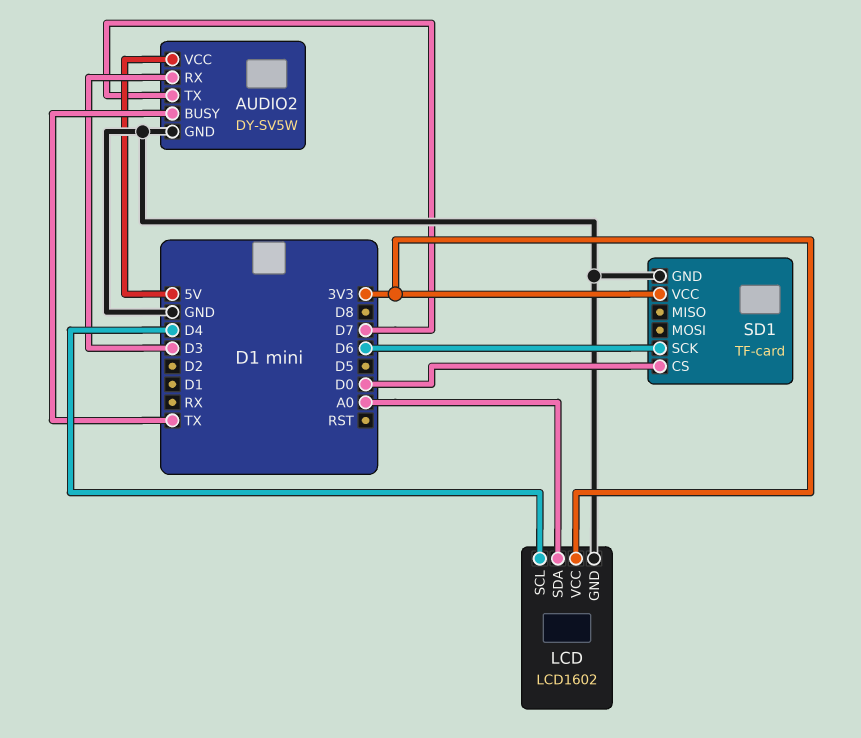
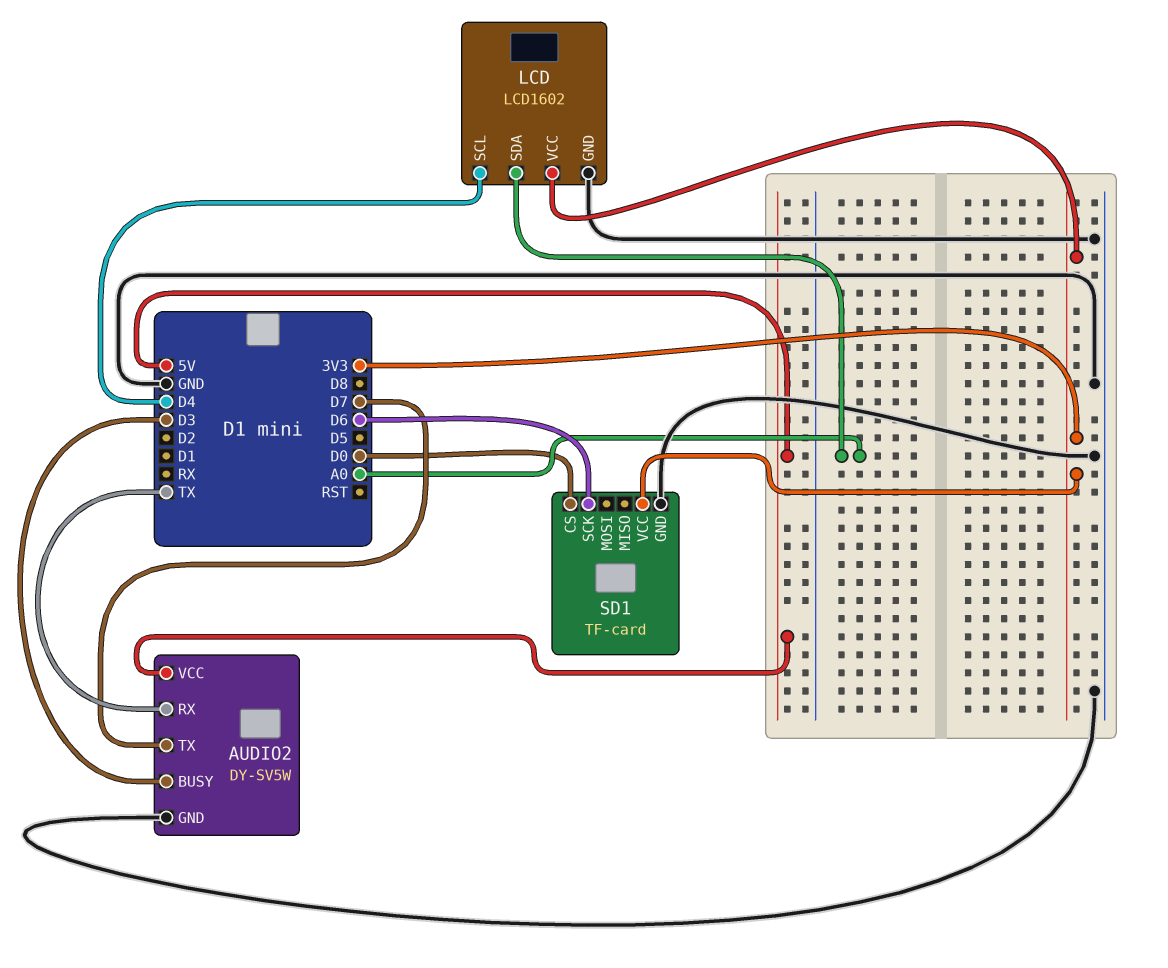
AUDIO2 pin BUSY: TX -> D3
AUDIO2 pin RX: D3 -> TX

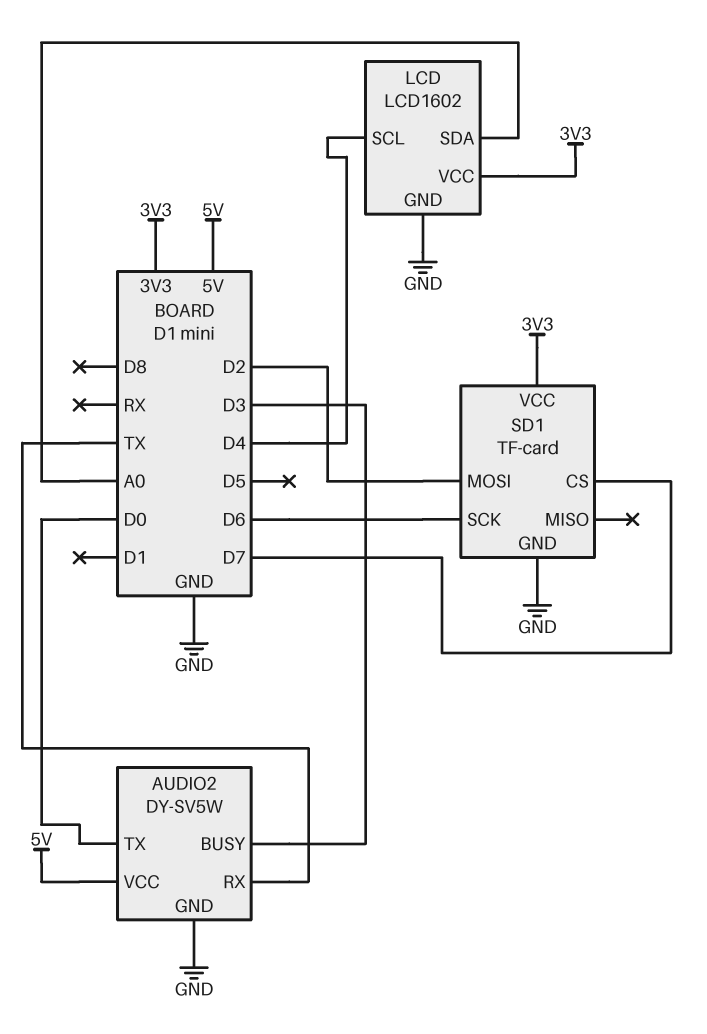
AUDIO2 pin TX: D7 -> D0
SD1 pin CS: D0 -> D7
SD1 pin MOSI: none -> D2

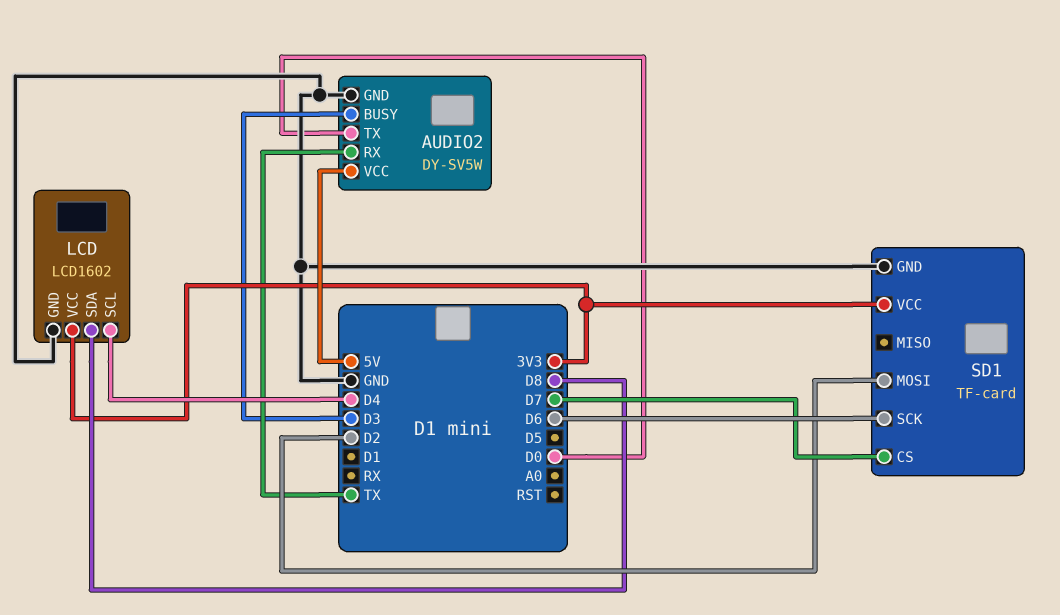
LCD pin SDA: A0 -> D8

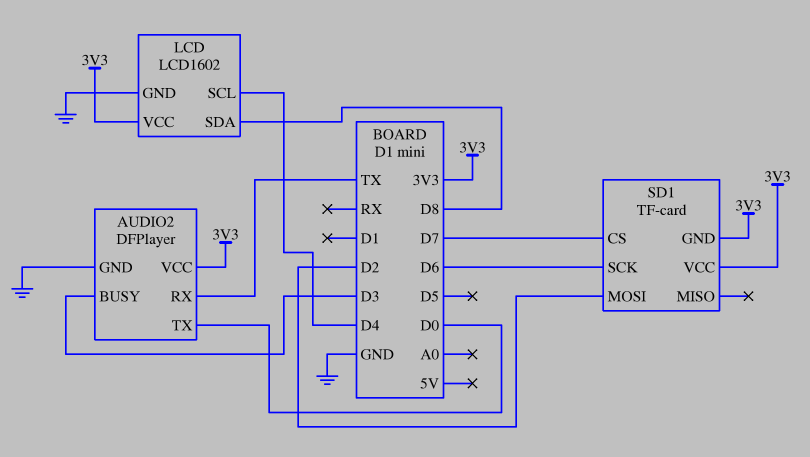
AUDIO2: DY-SV5W -> DFPlayer
AUDIO2 pin VCC: 5V -> 3V3
SD1 pin GND: GND -> 3V3

